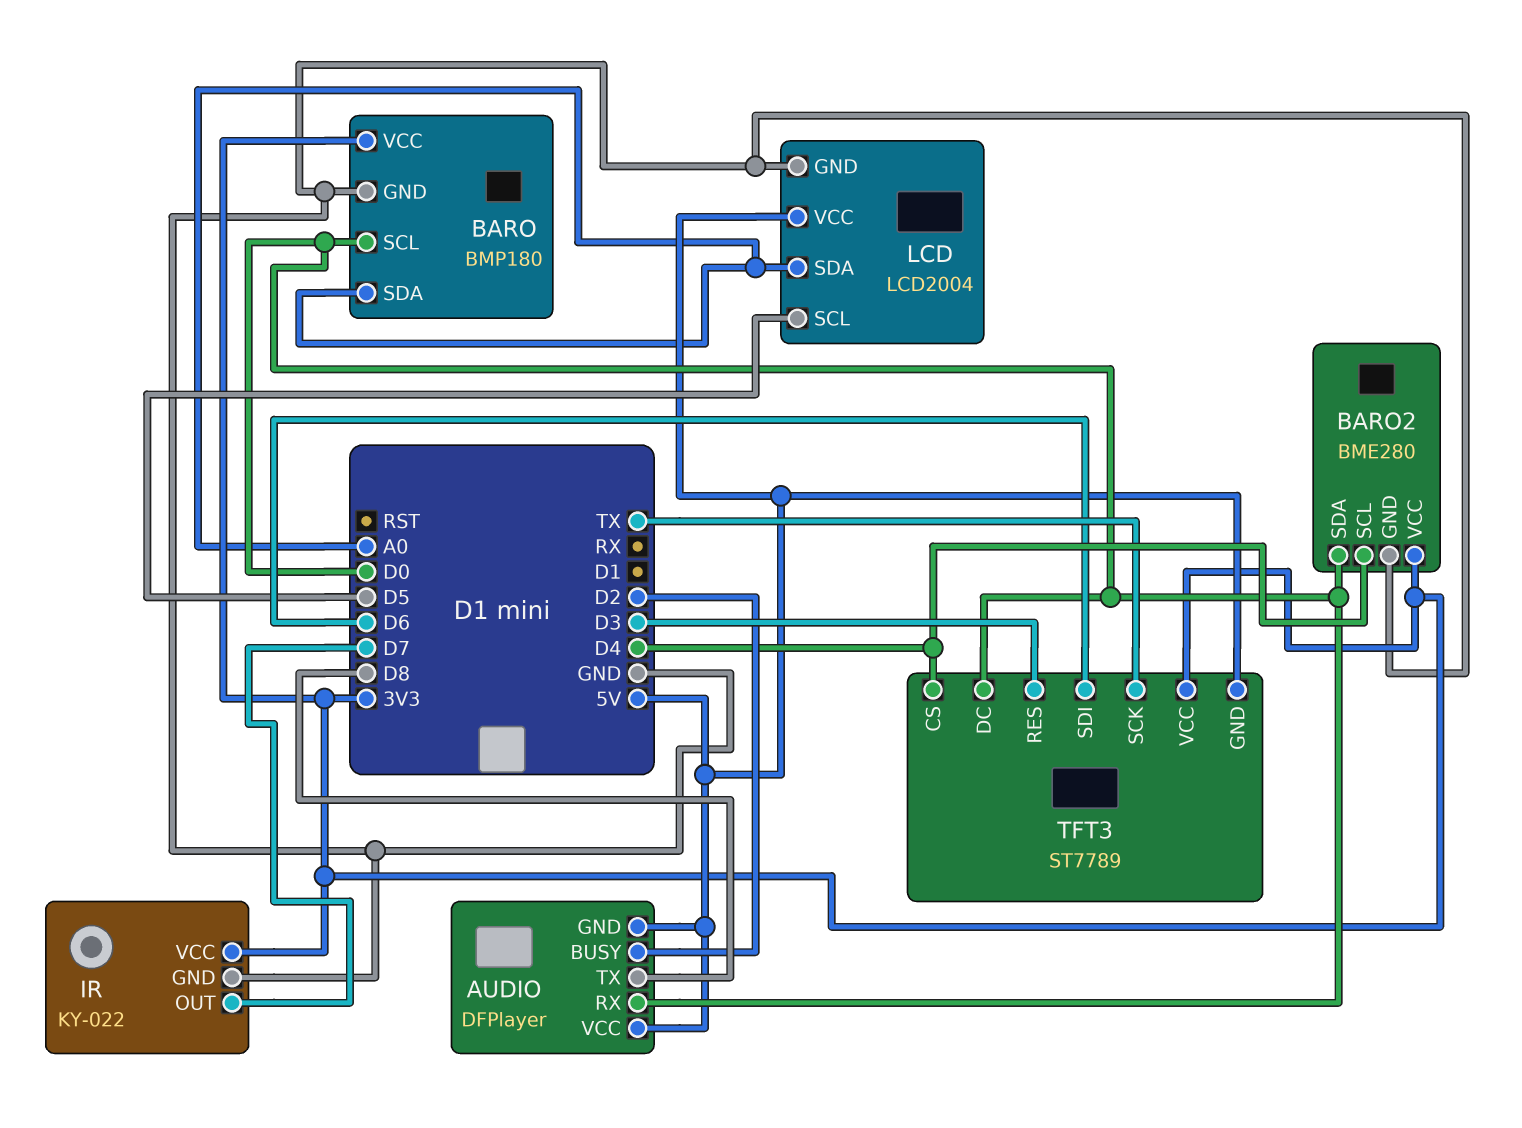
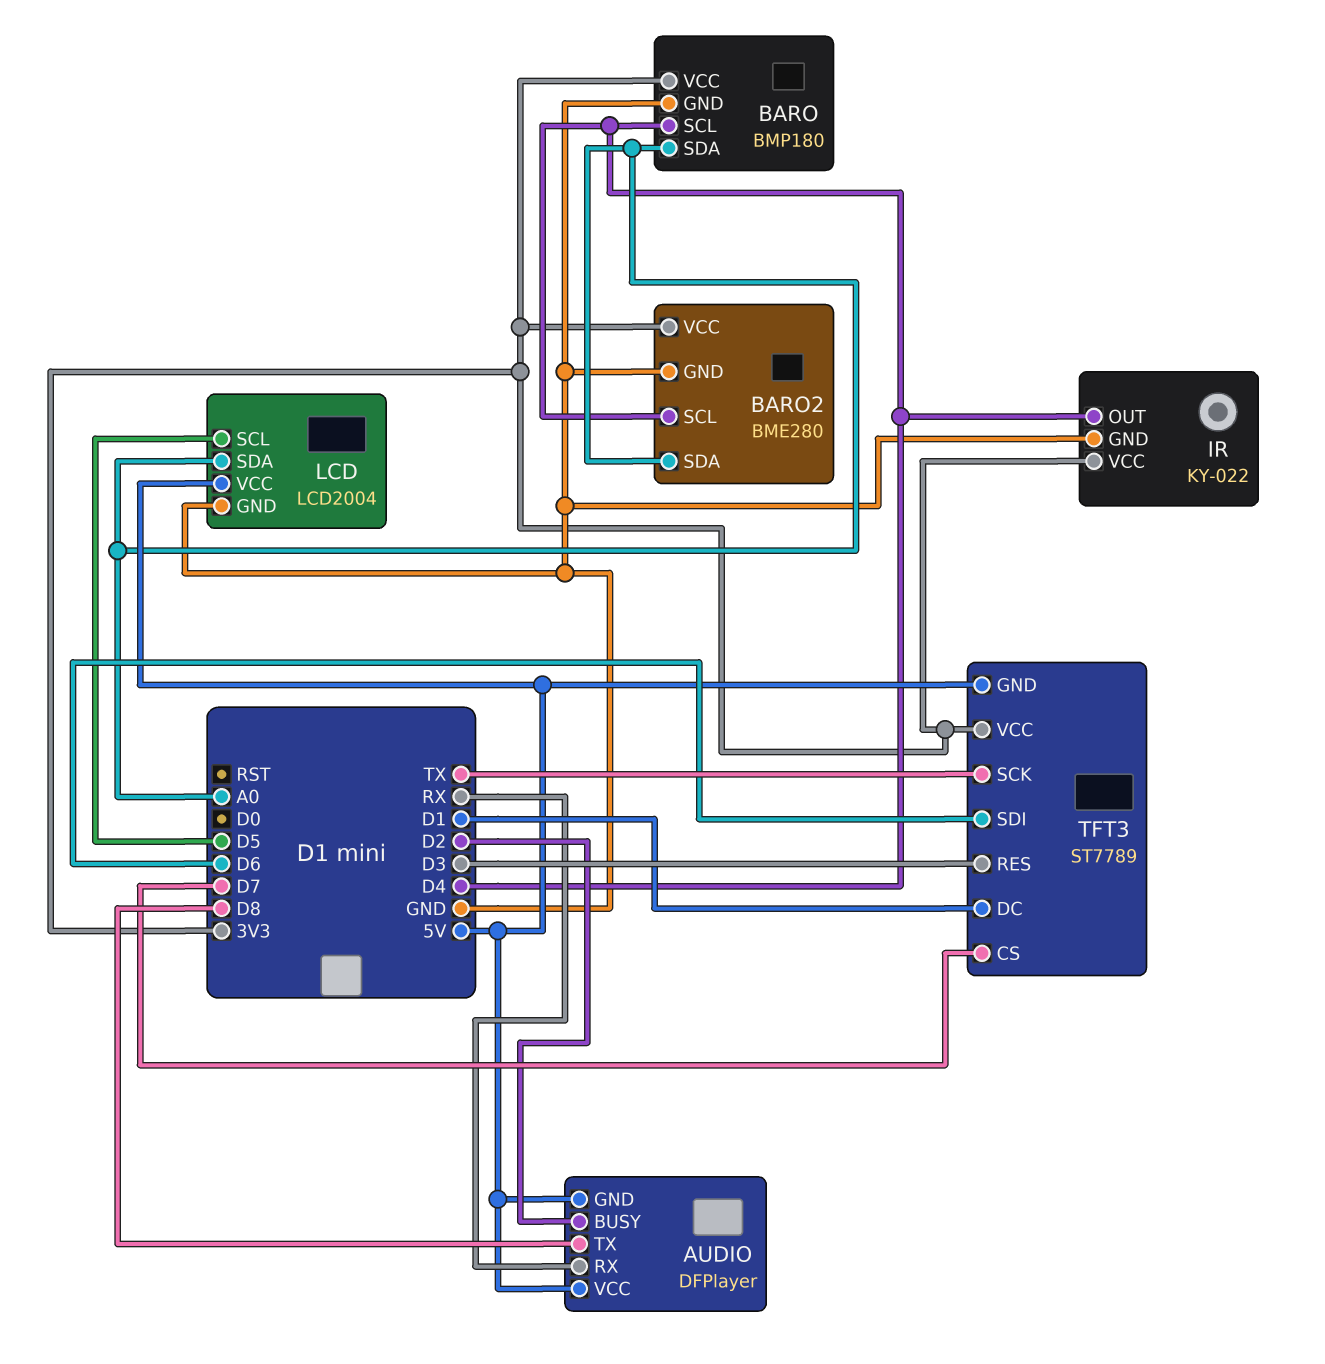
AUDIO pin RX: D0 -> RX
BARO pin SCL: D0 -> D4
BARO2 pin SDA: D0 -> A0
IR pin OUT: D7 -> D4
TFT3 pin CS: D4 -> D7
TFT3 pin DC: D0 -> D1

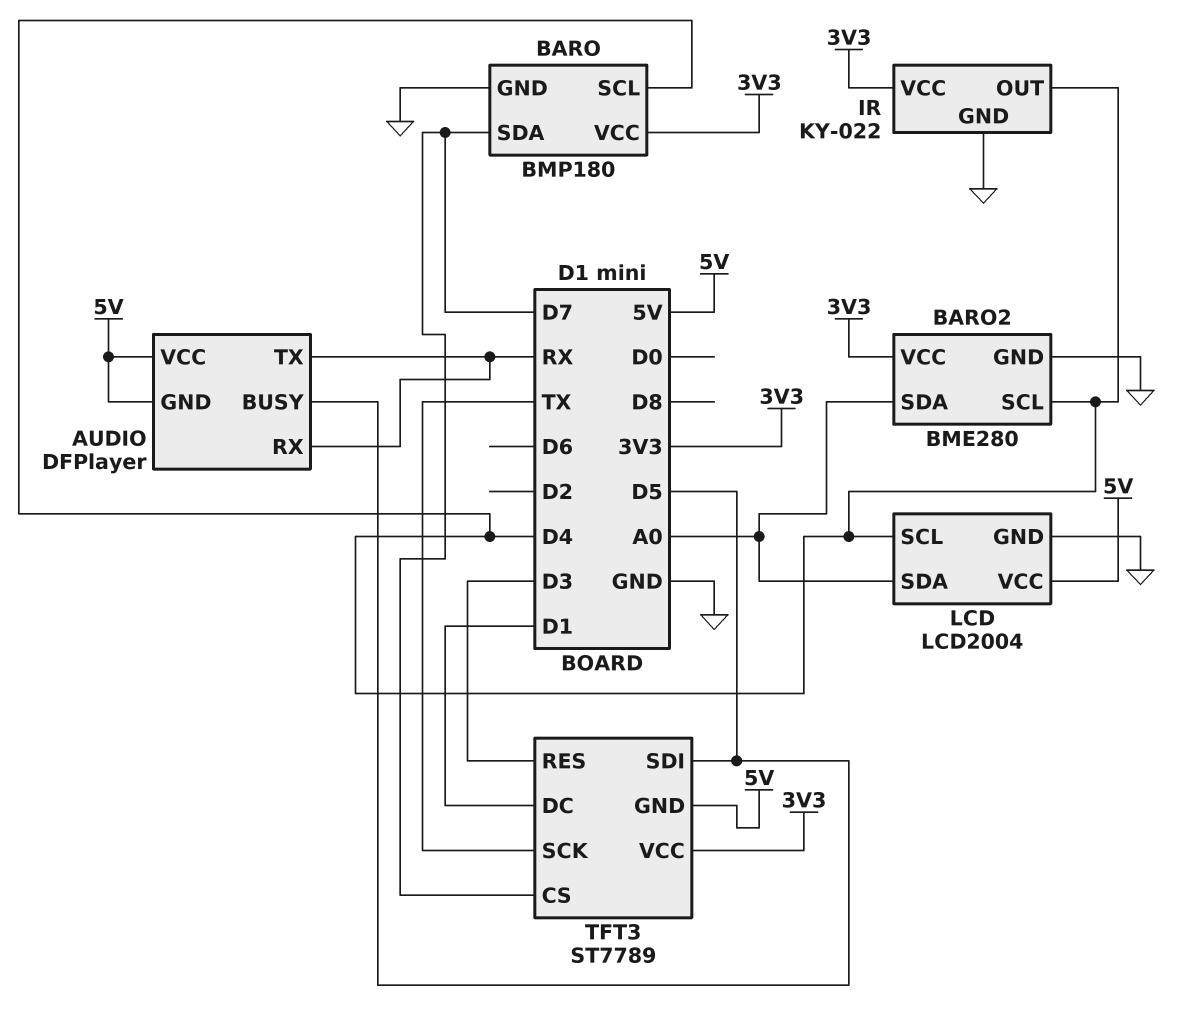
AUDIO pin BUSY: D2 -> D5
AUDIO pin TX: D8 -> RX
BARO pin SDA: A0 -> D7
LCD pin SCL: D5 -> D4
TFT3 pin SDI: D6 -> D5

